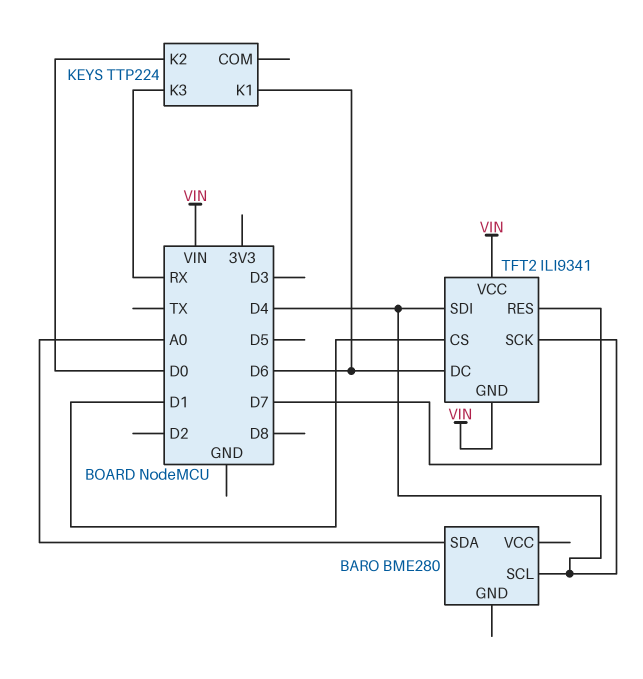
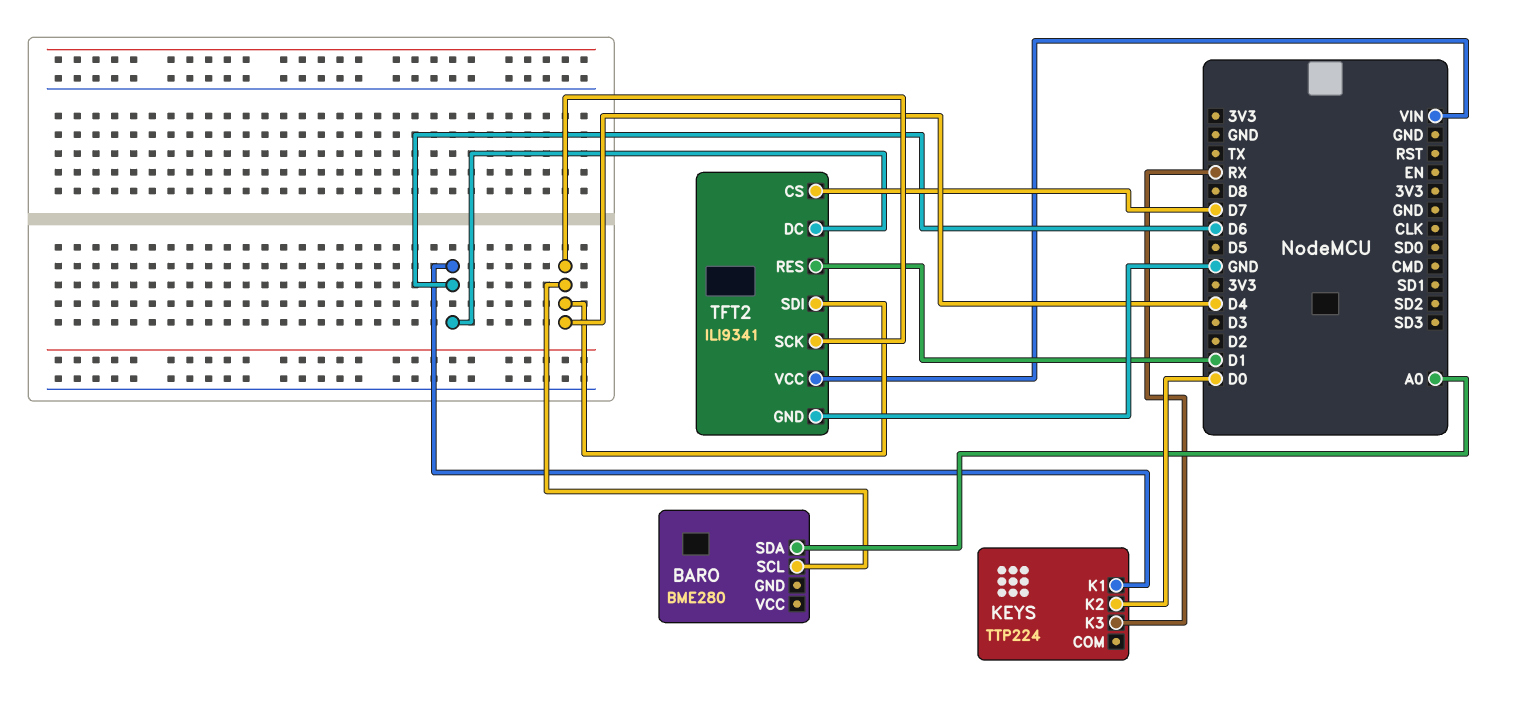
TFT2 pin CS: D1 -> D7
TFT2 pin GND: VIN -> GND
TFT2 pin RES: D7 -> D1

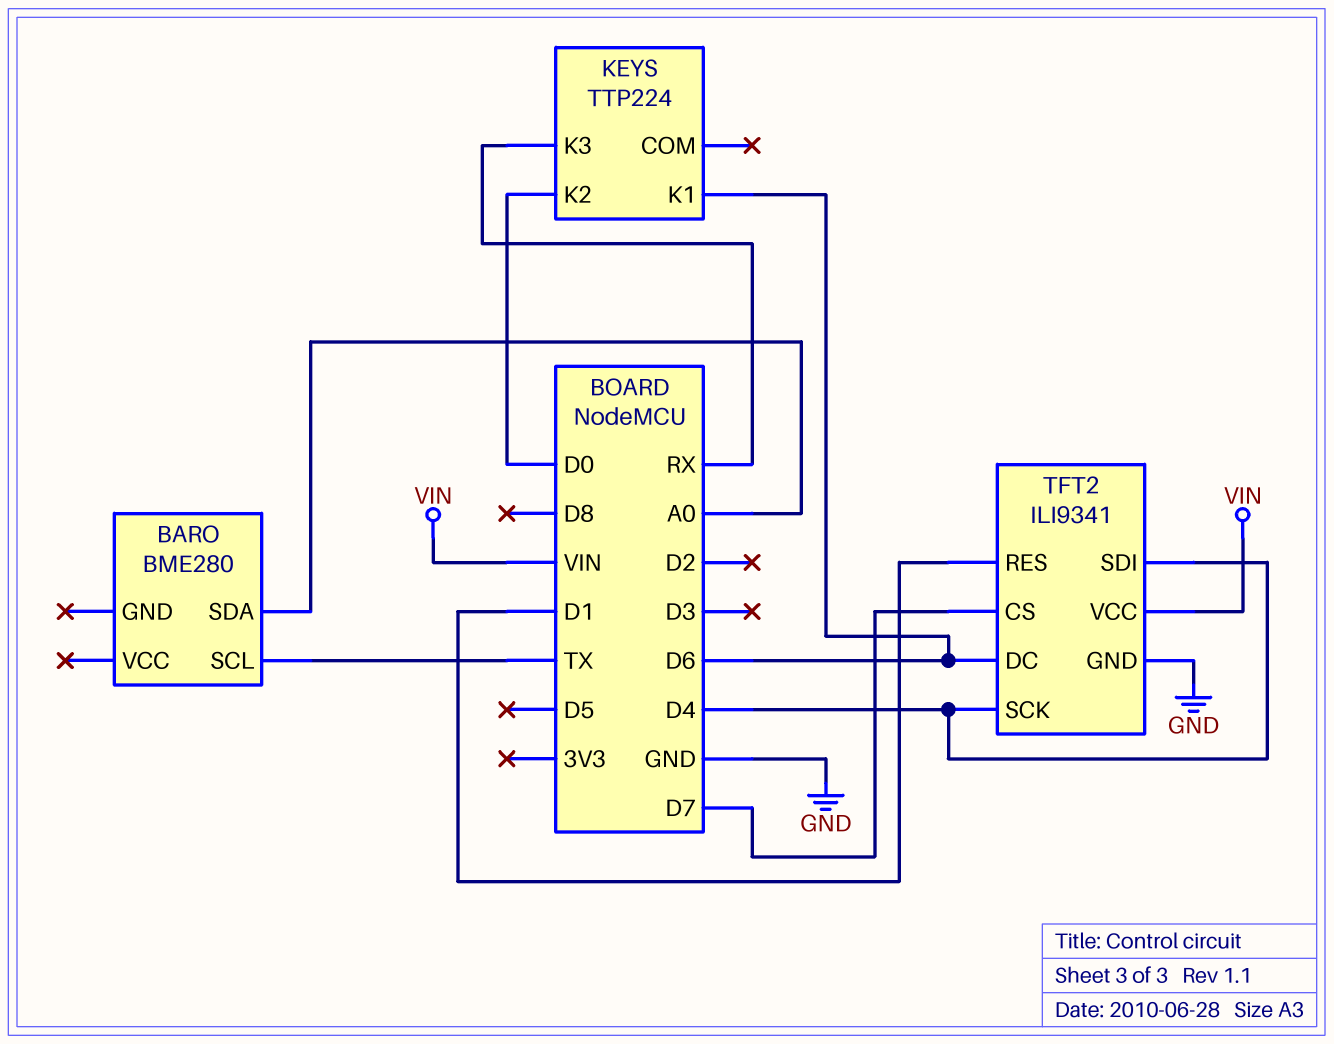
BARO pin SCL: D4 -> TX

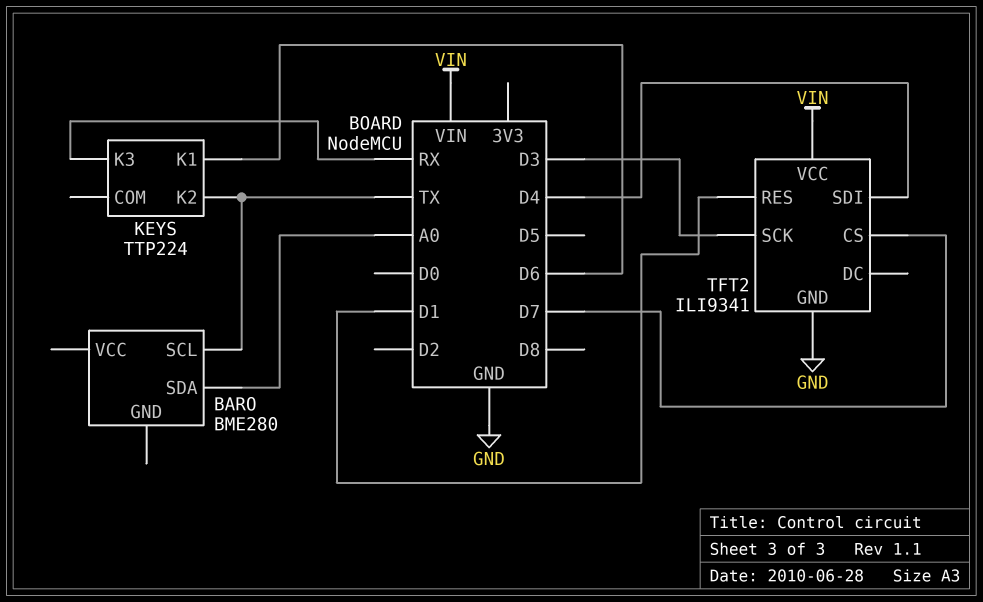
KEYS pin K2: D0 -> TX
TFT2 pin DC: D6 -> none
TFT2 pin SCK: D4 -> D3

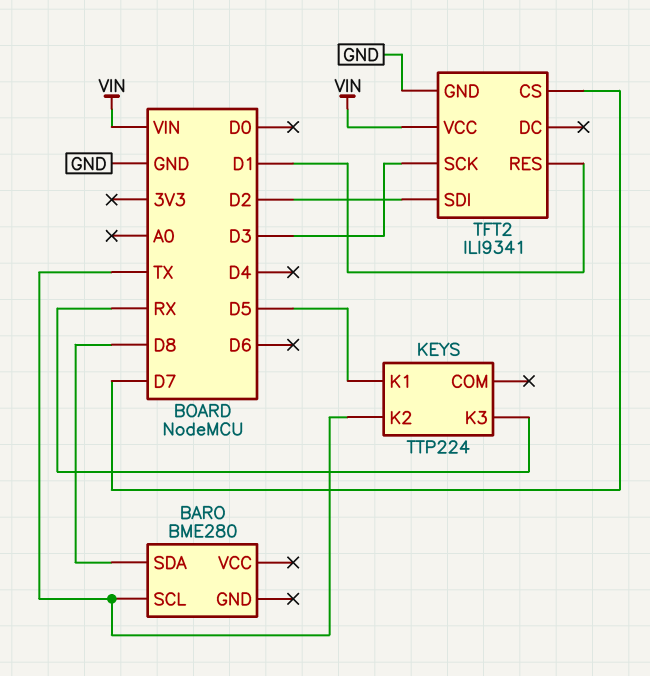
BARO pin SDA: A0 -> D8
KEYS pin K1: D6 -> D5
TFT2 pin SDI: D4 -> D2

